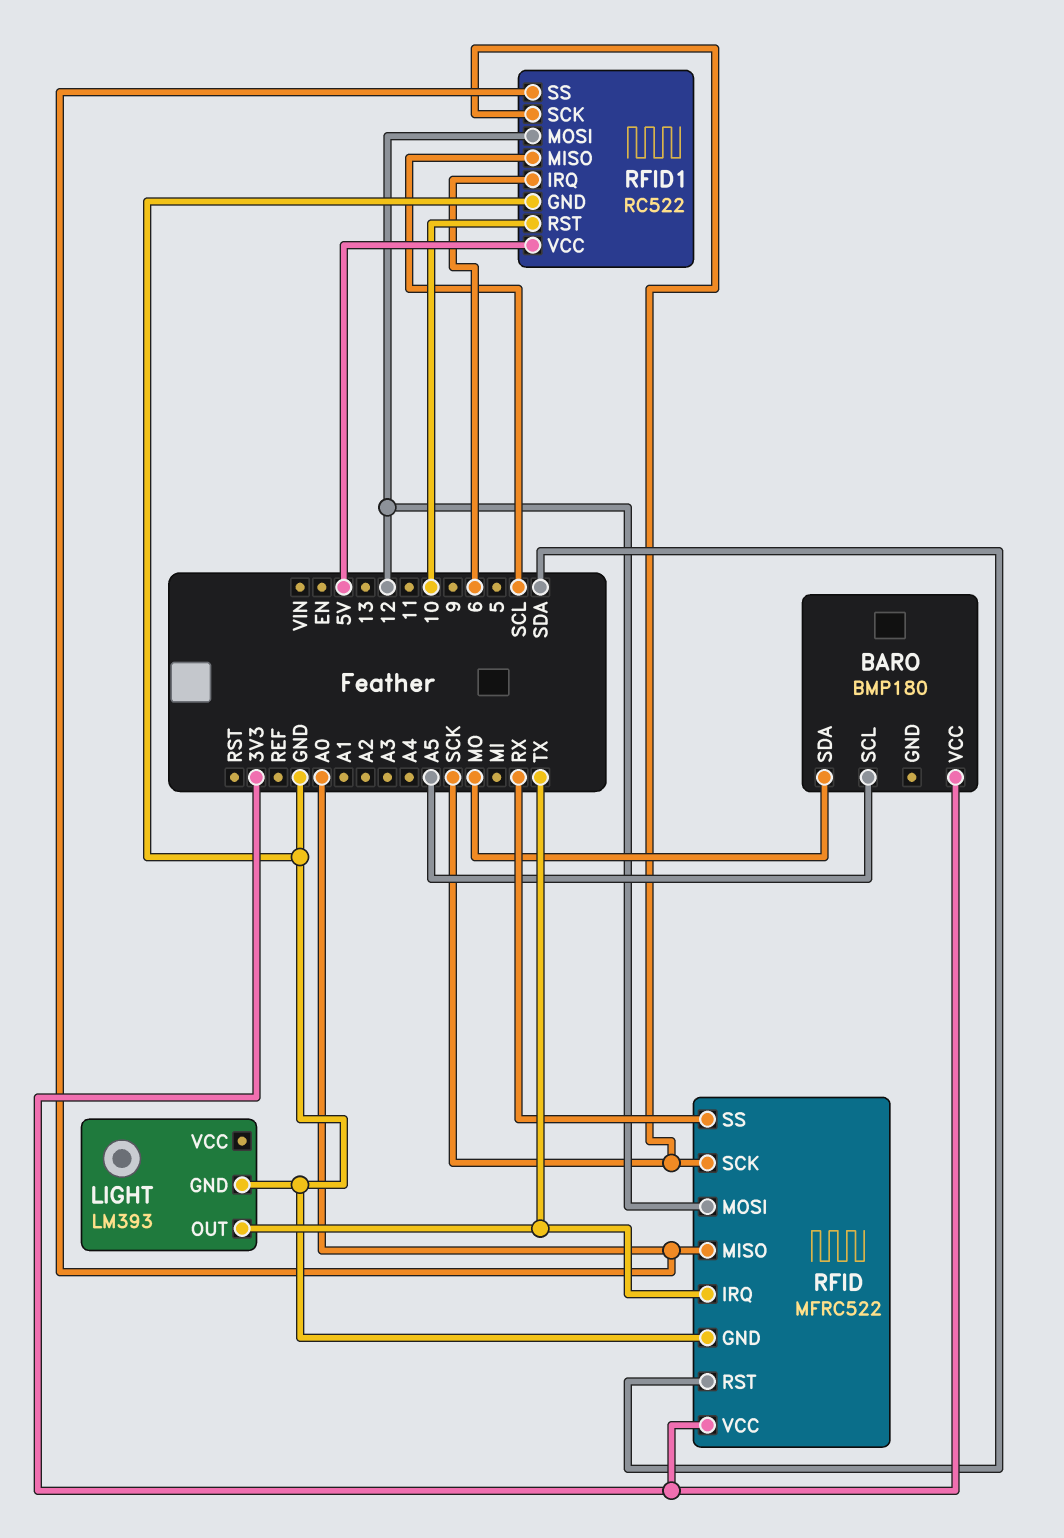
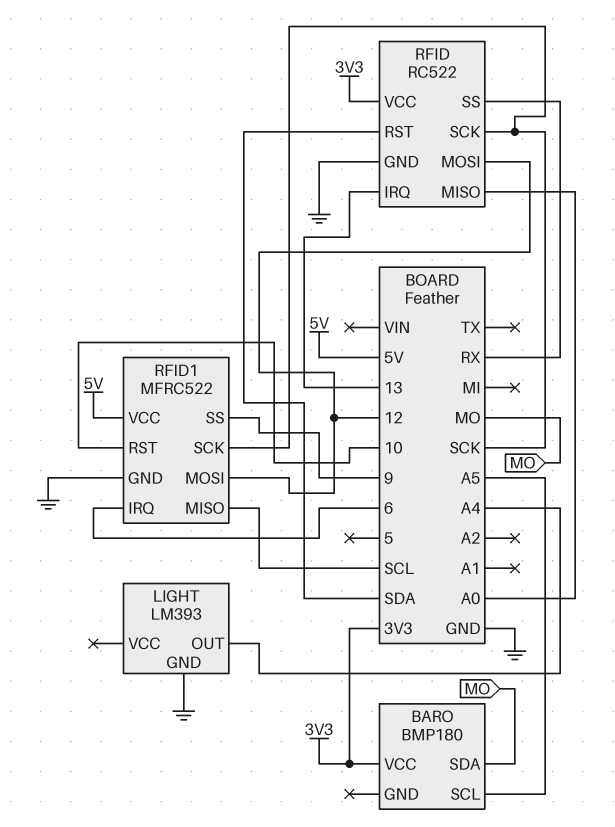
LIGHT pin OUT: TX -> A4
RFID: MFRC522 -> RC522
RFID pin IRQ: TX -> 13
RFID1: RC522 -> MFRC522
RFID1 pin SS: A0 -> 9

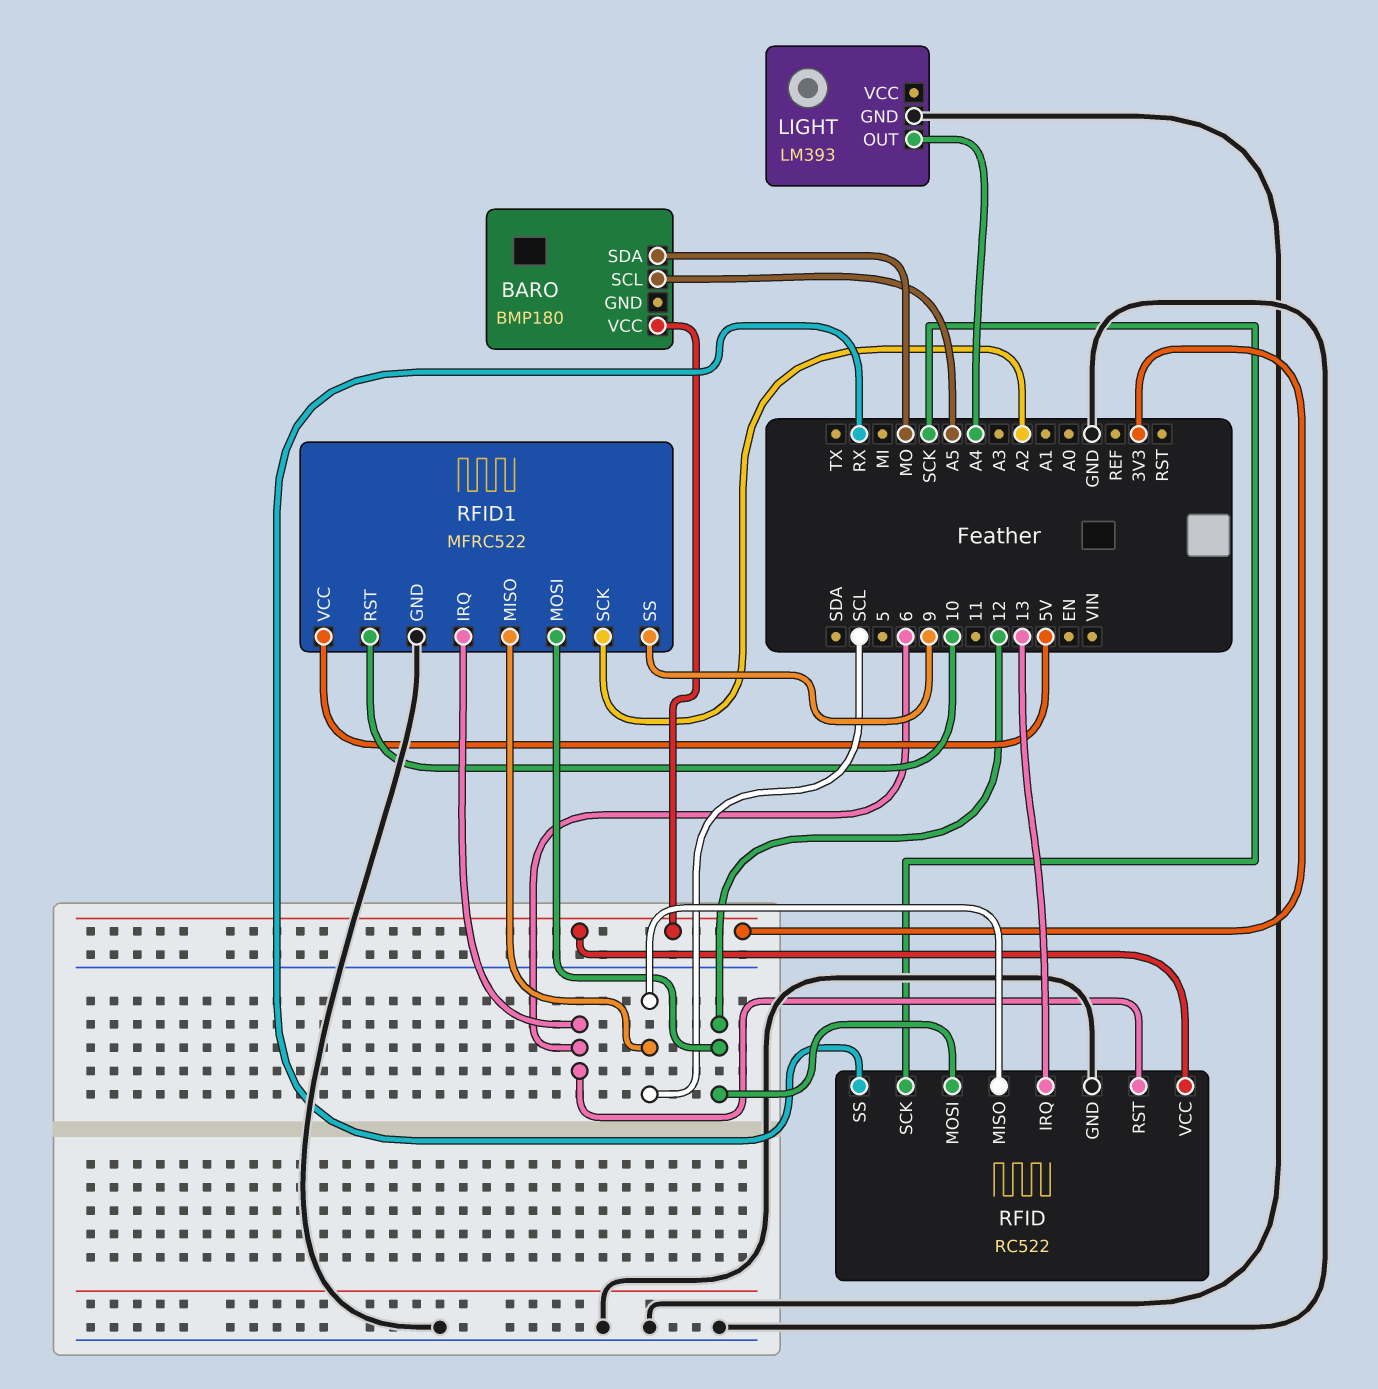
RFID pin MISO: A0 -> SCL
RFID pin RST: SDA -> 6
RFID1 pin SCK: SCK -> A2

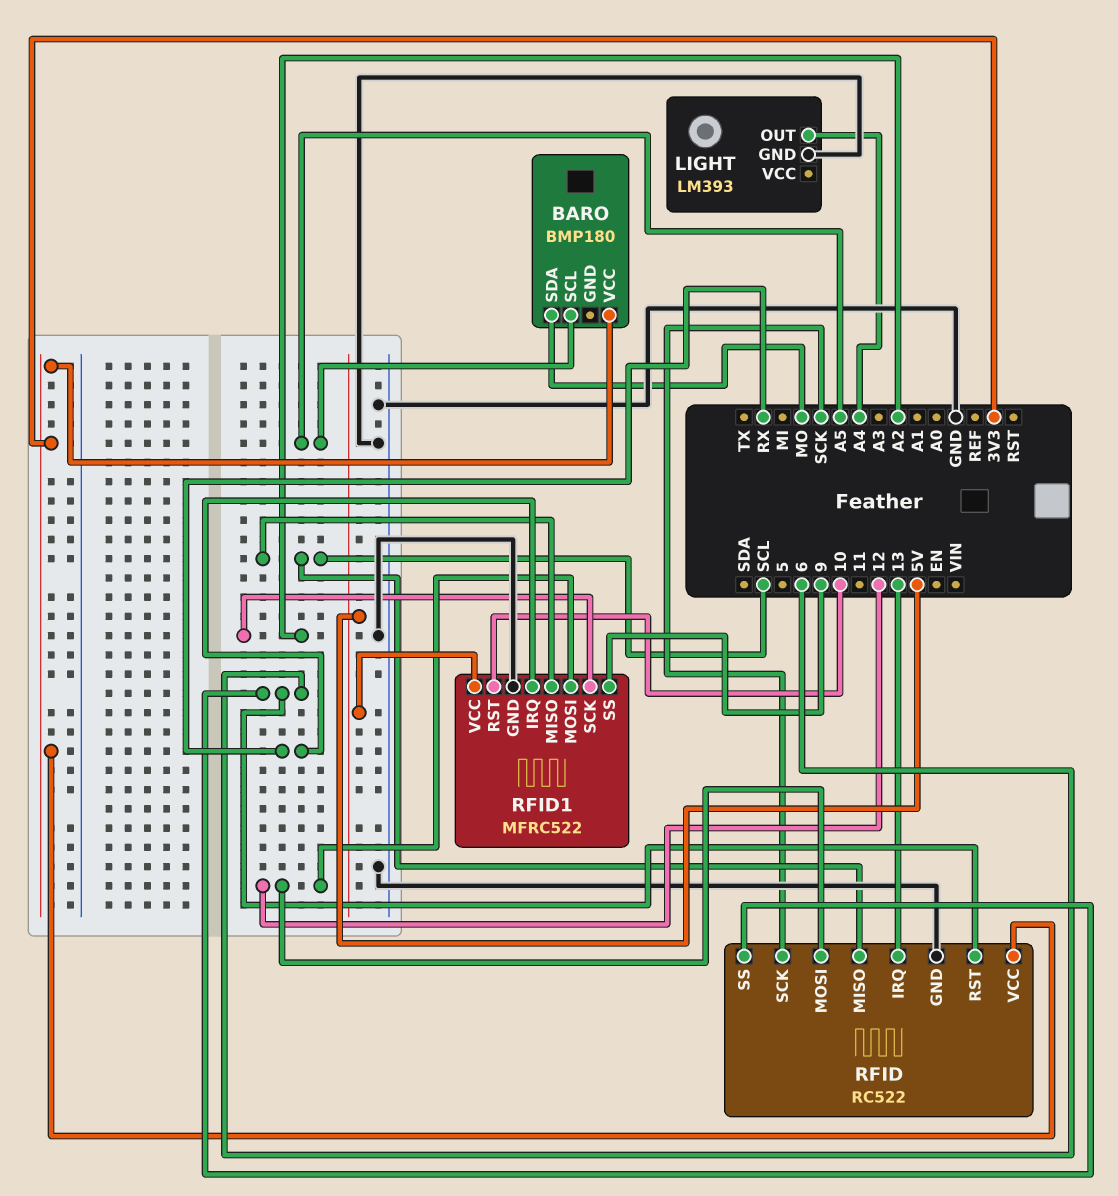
RFID pin SS: RX -> 6
RFID1 pin IRQ: 6 -> RX

